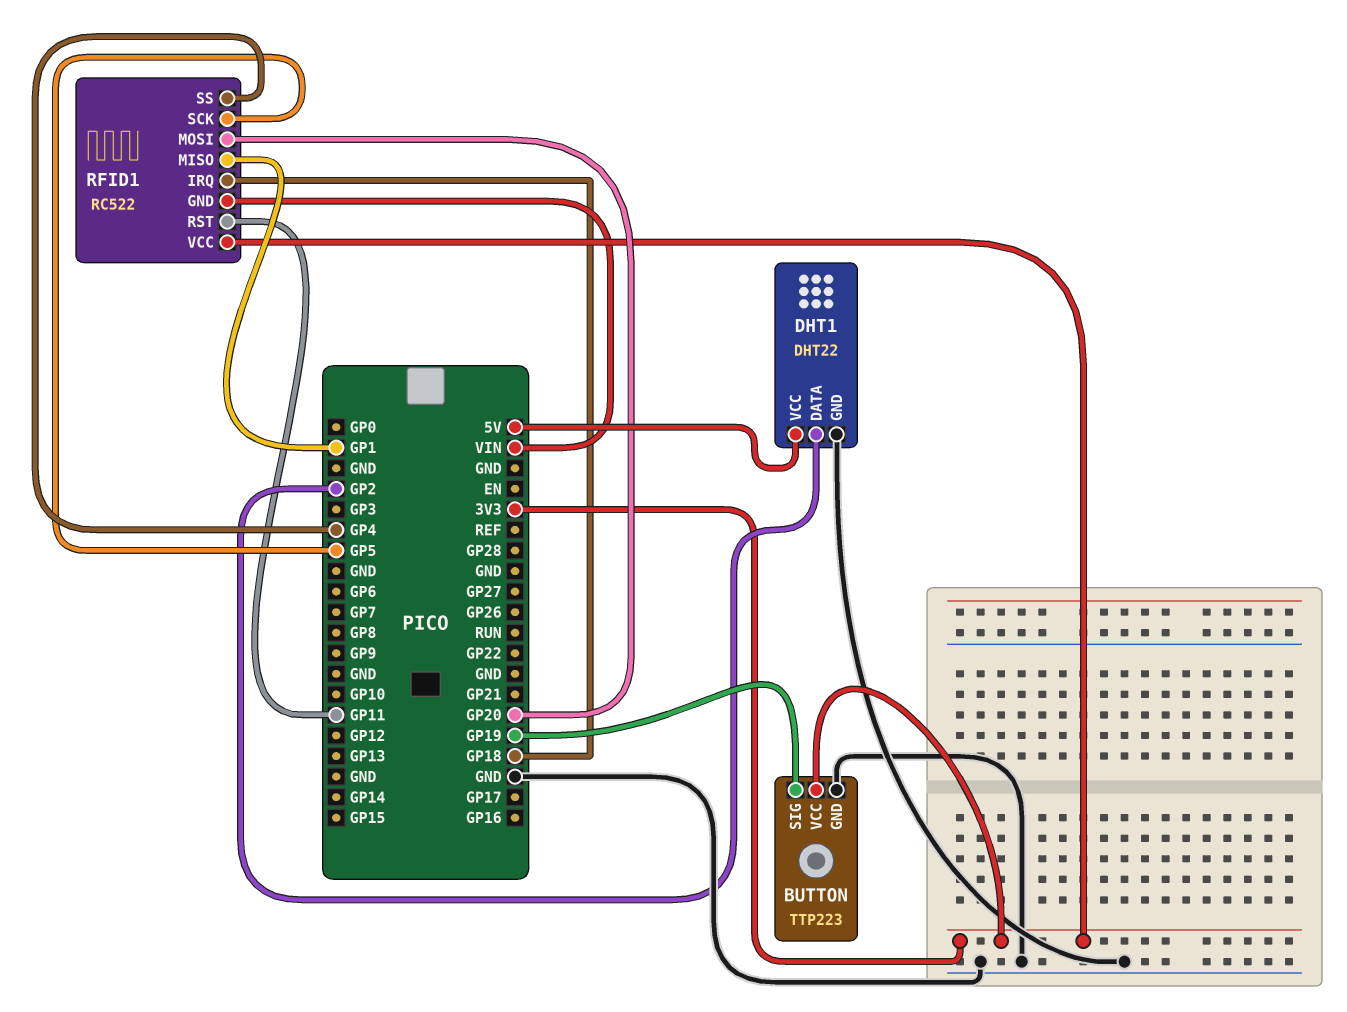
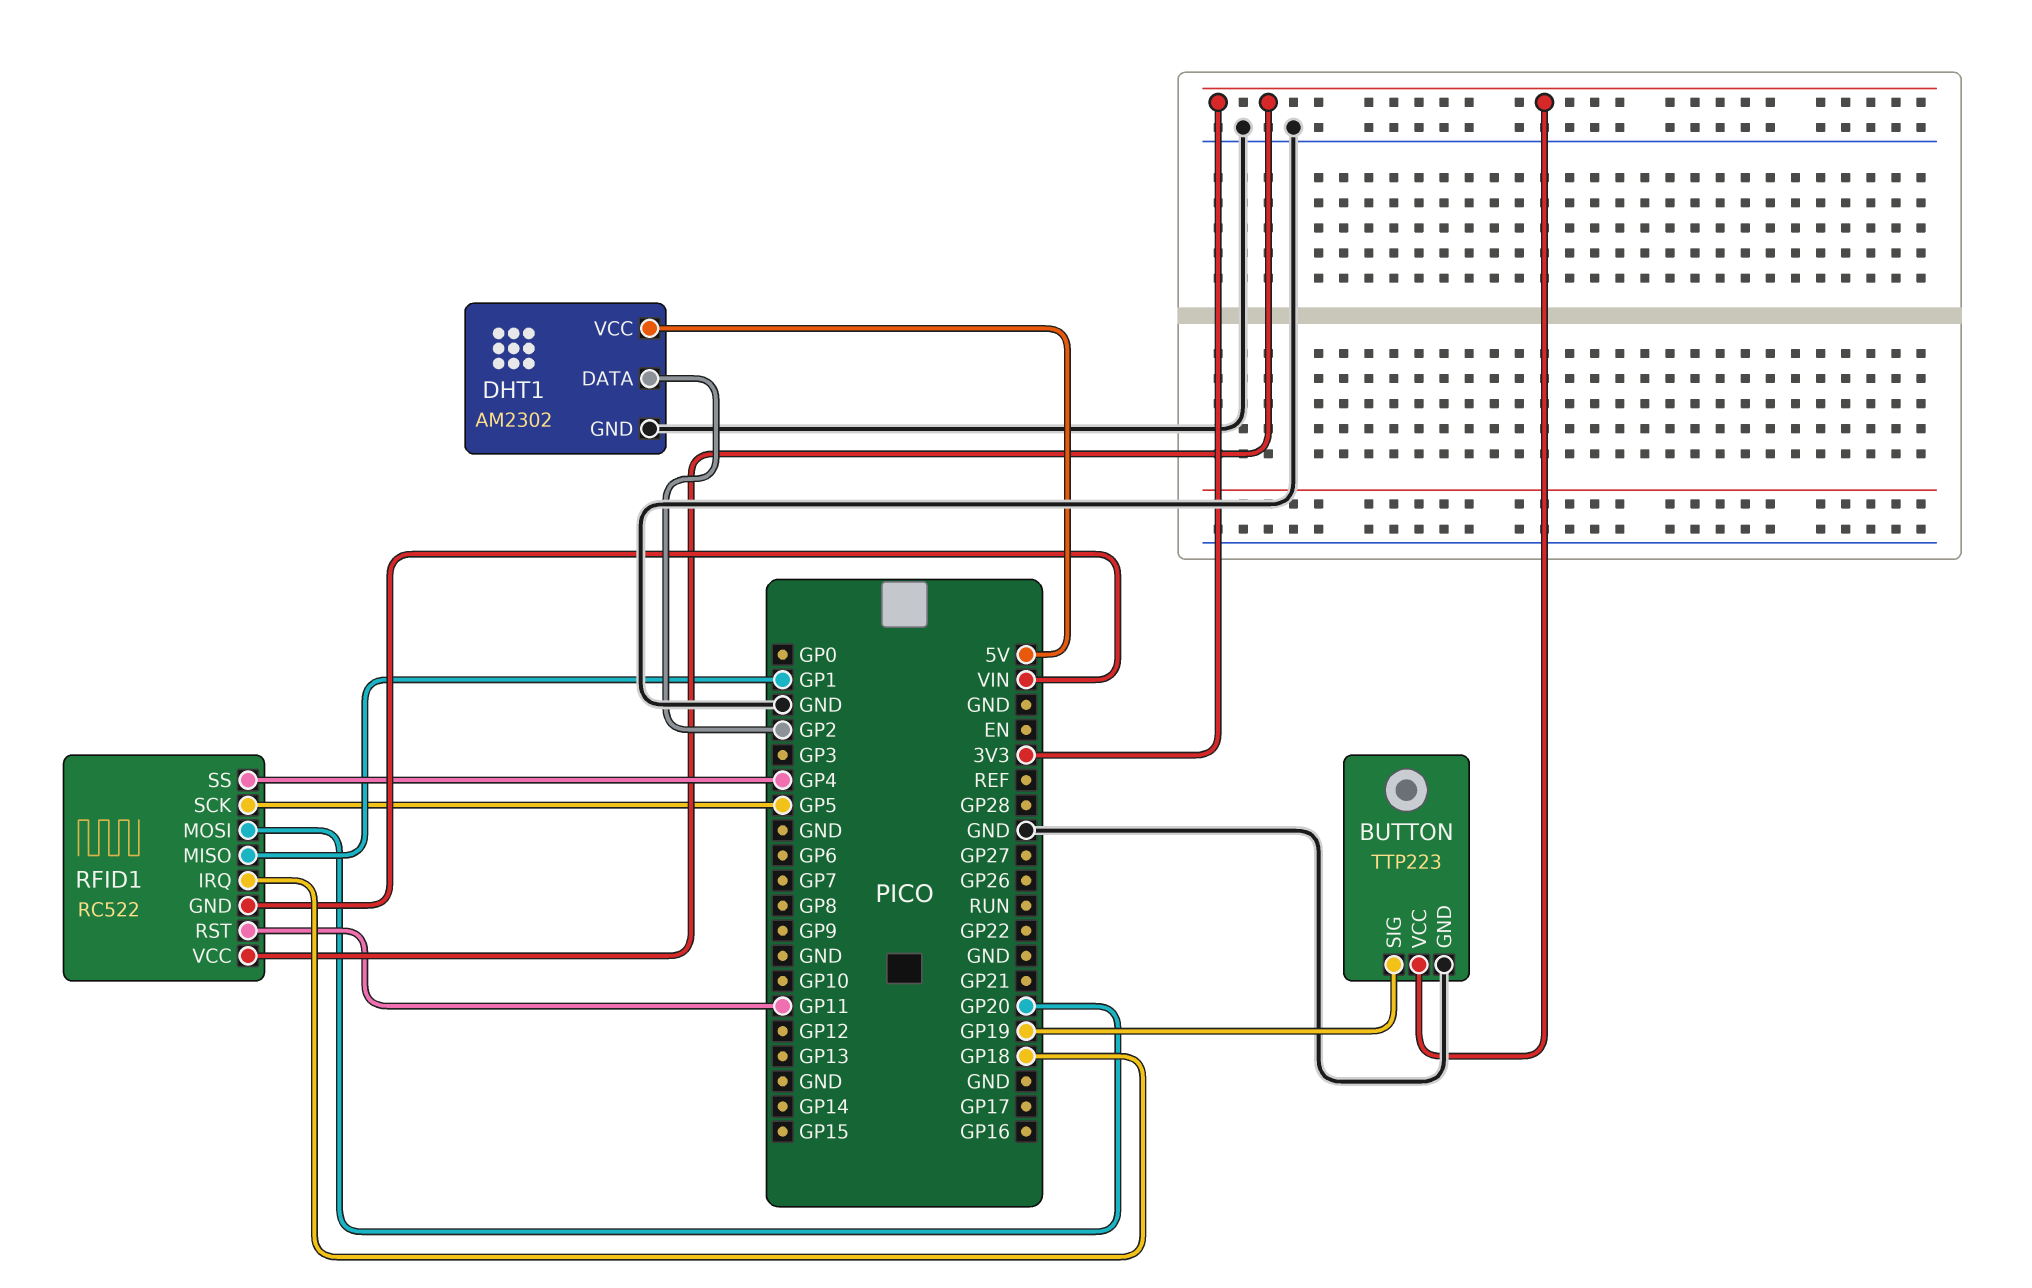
DHT1: DHT22 -> AM2302

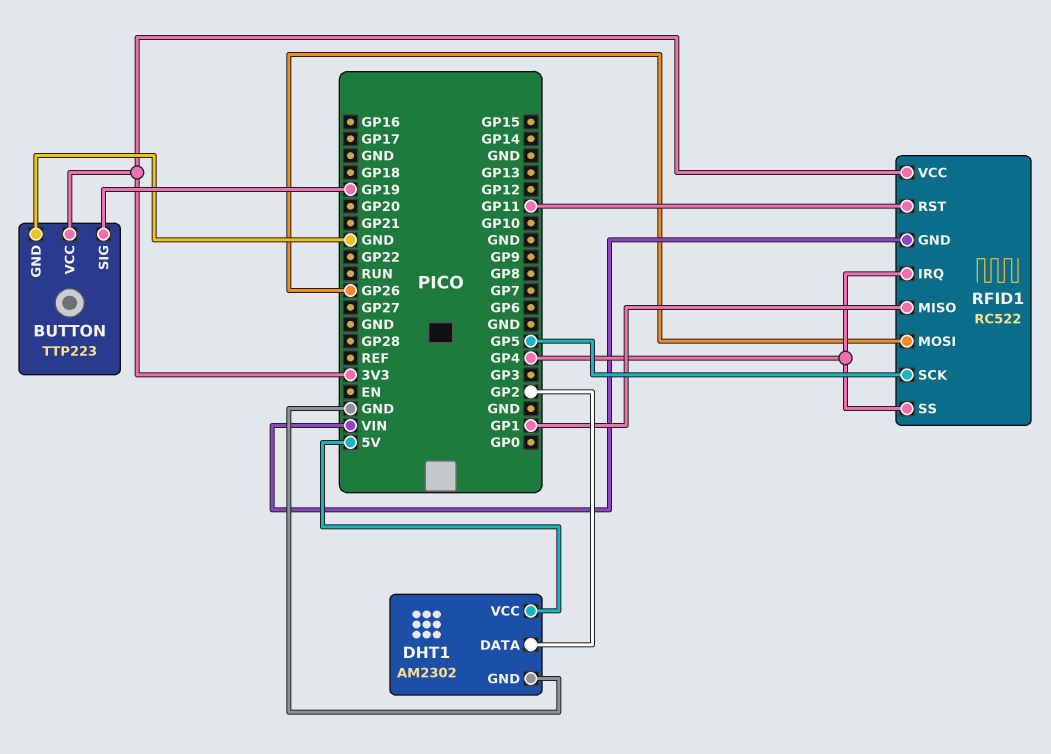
RFID1 pin IRQ: GP18 -> GP4
RFID1 pin MOSI: GP20 -> GP26

